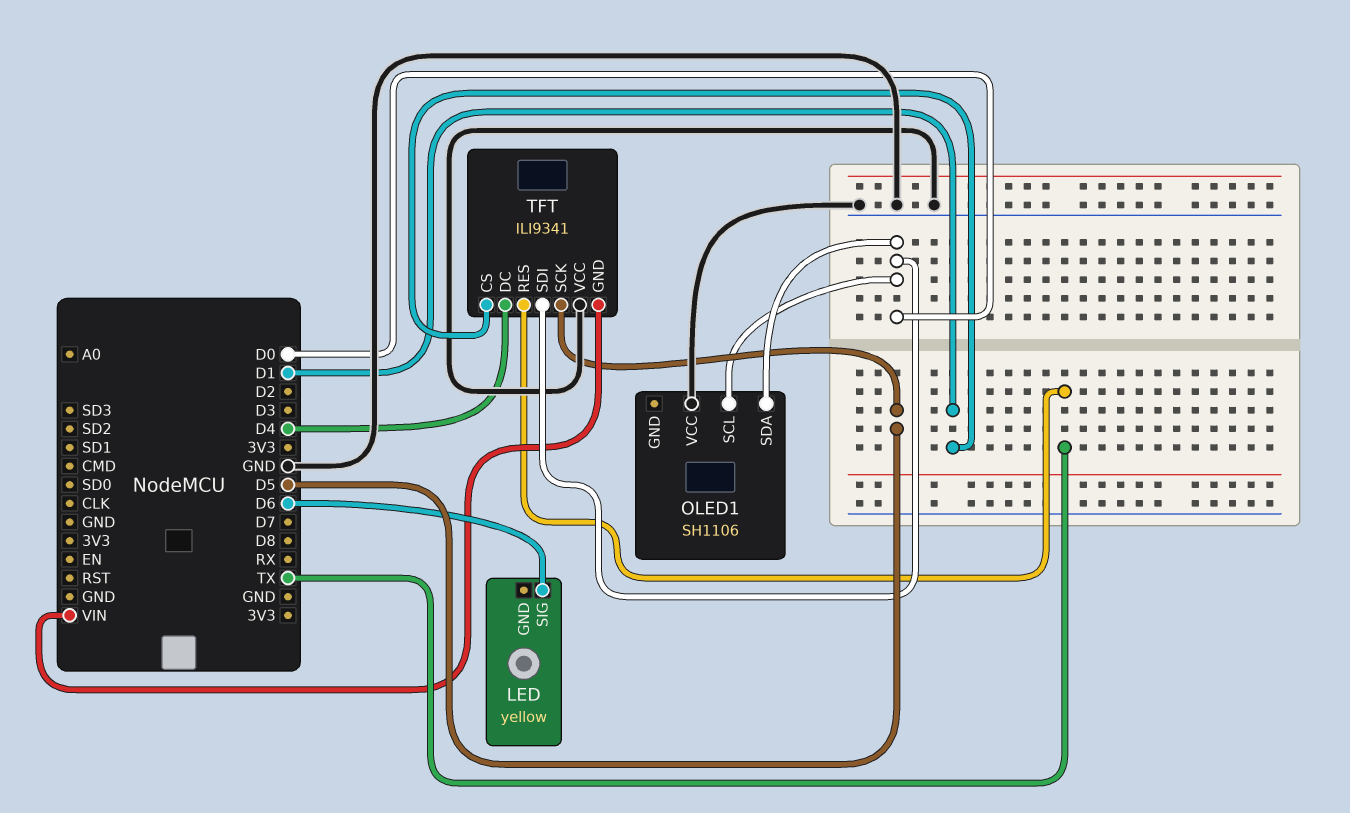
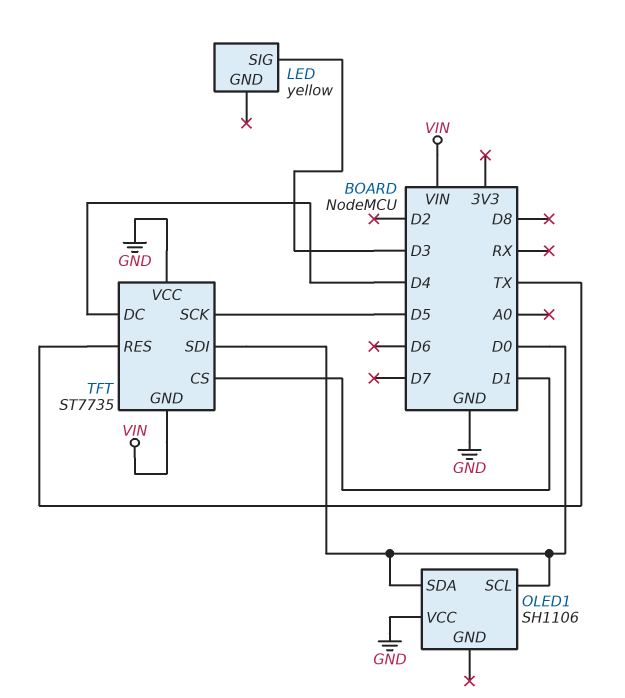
LED pin SIG: D6 -> D3
TFT: ILI9341 -> ST7735

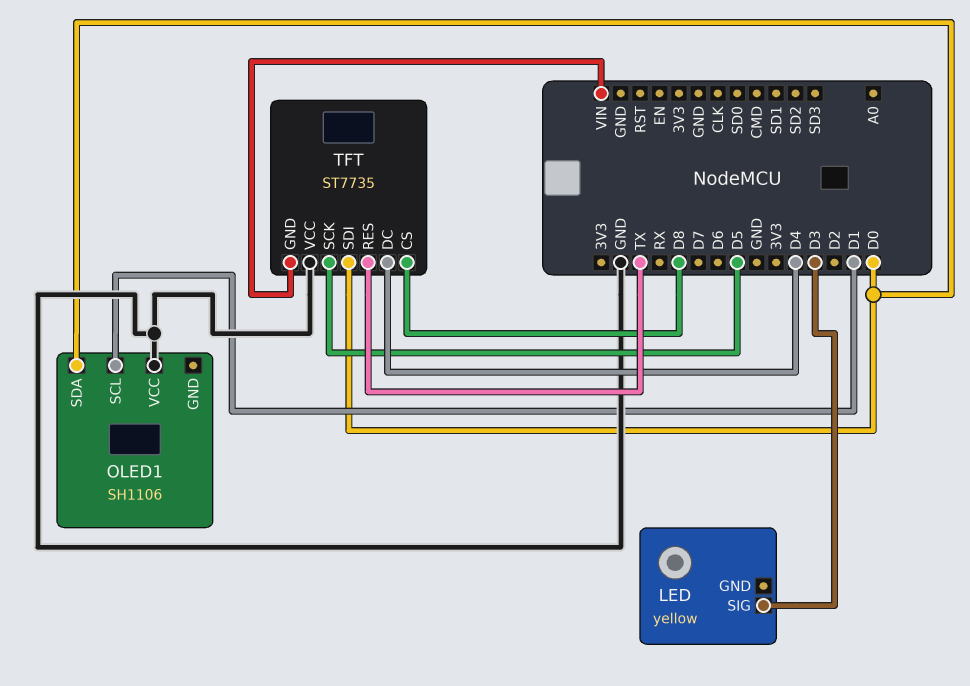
OLED1 pin SCL: D0 -> D1
TFT pin CS: D1 -> D8

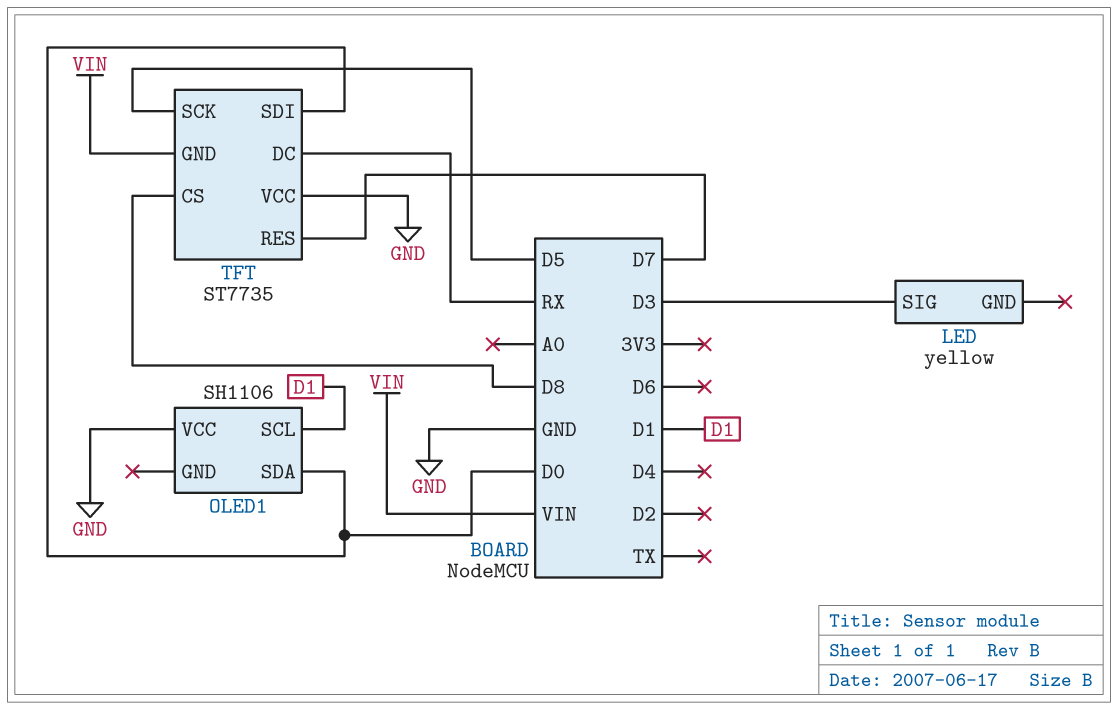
TFT pin DC: D4 -> RX
TFT pin RES: TX -> D7

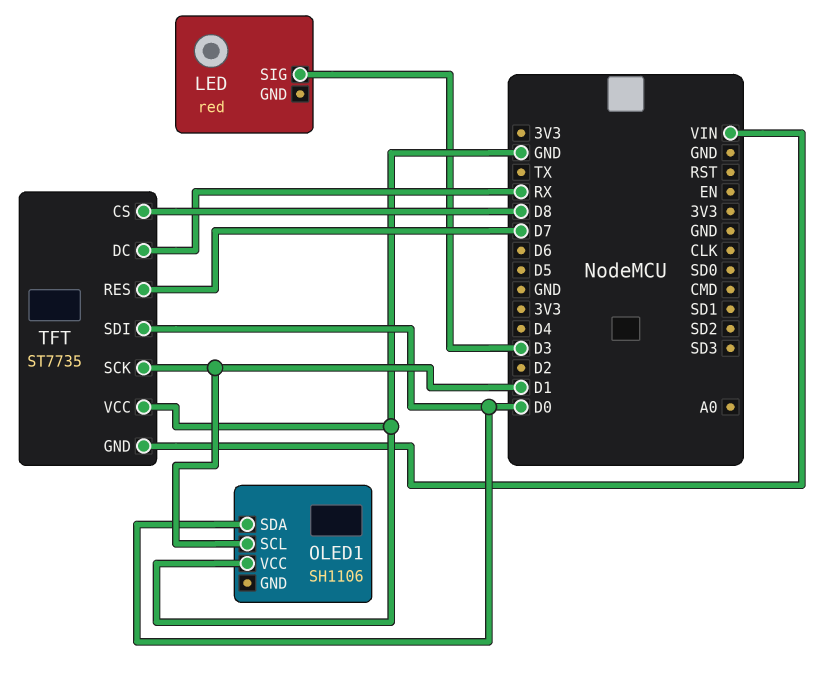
LED: yellow -> red
TFT pin SCK: D5 -> D1

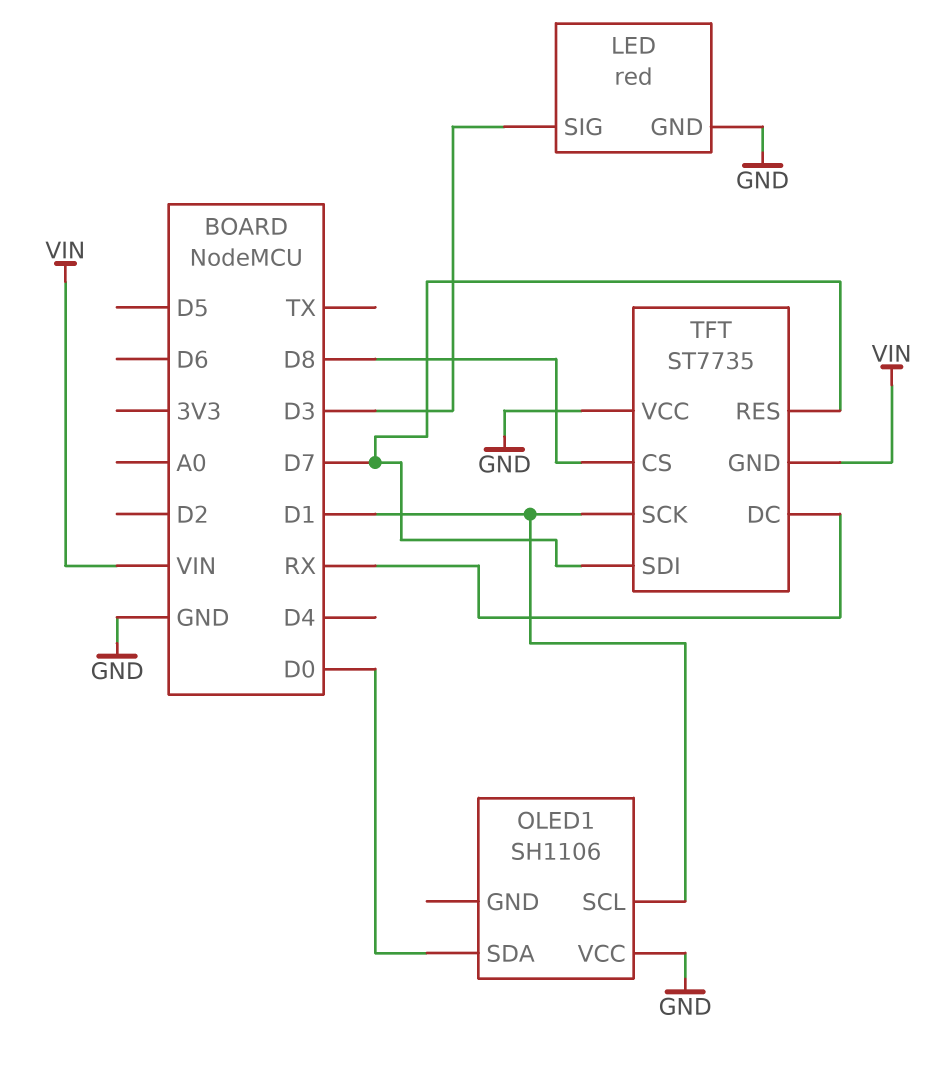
LED pin GND: none -> GND
TFT pin SDI: D0 -> D7

